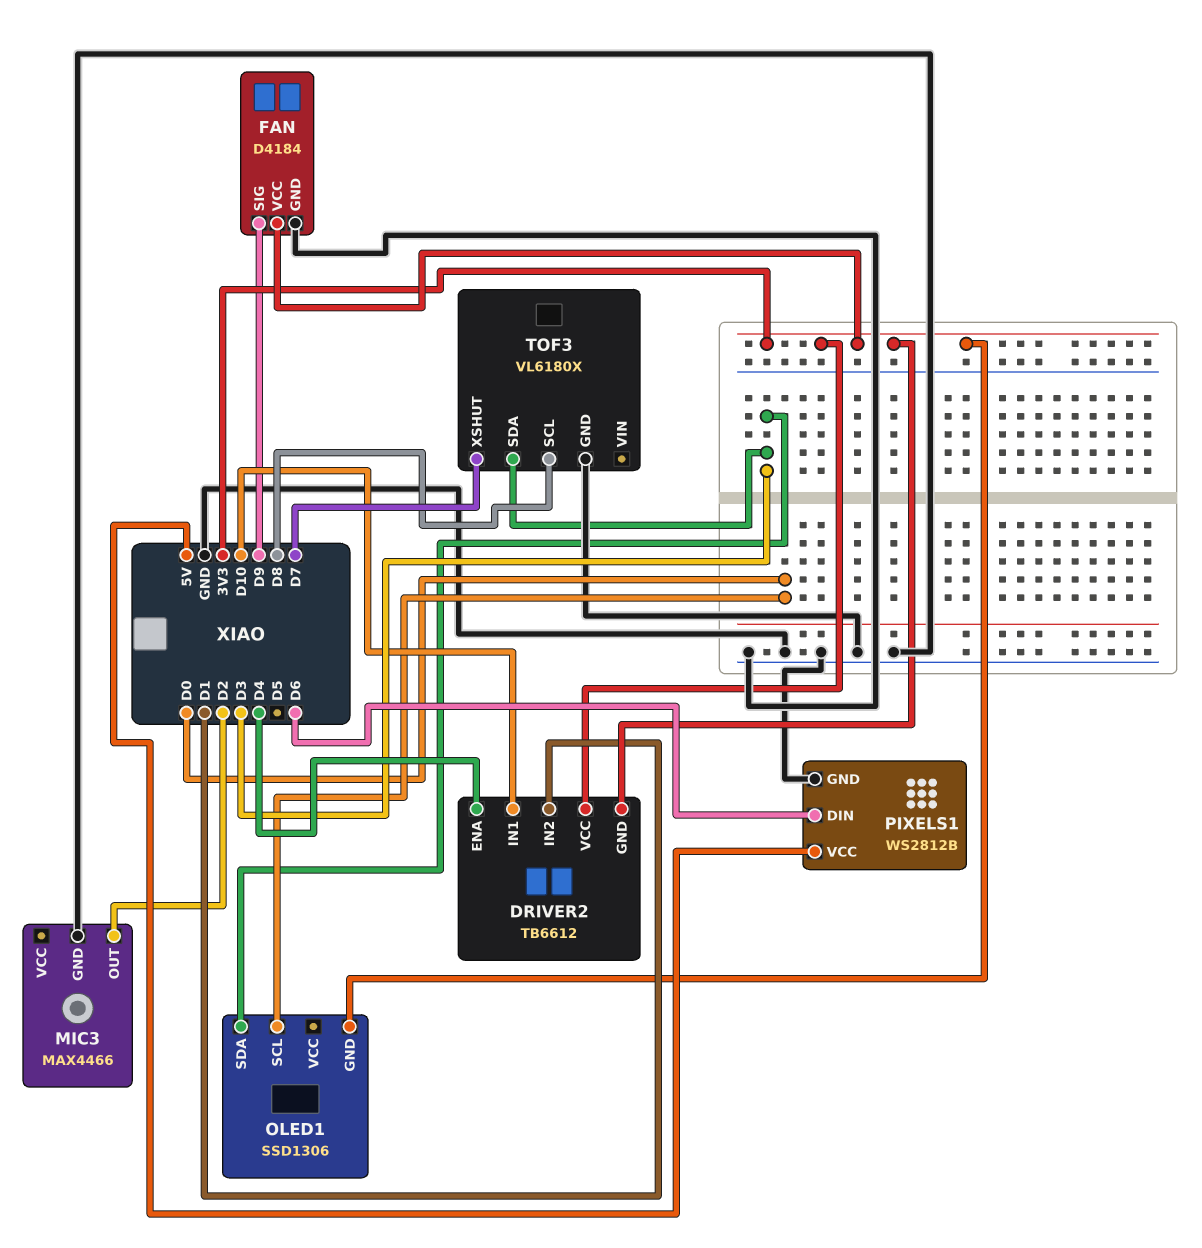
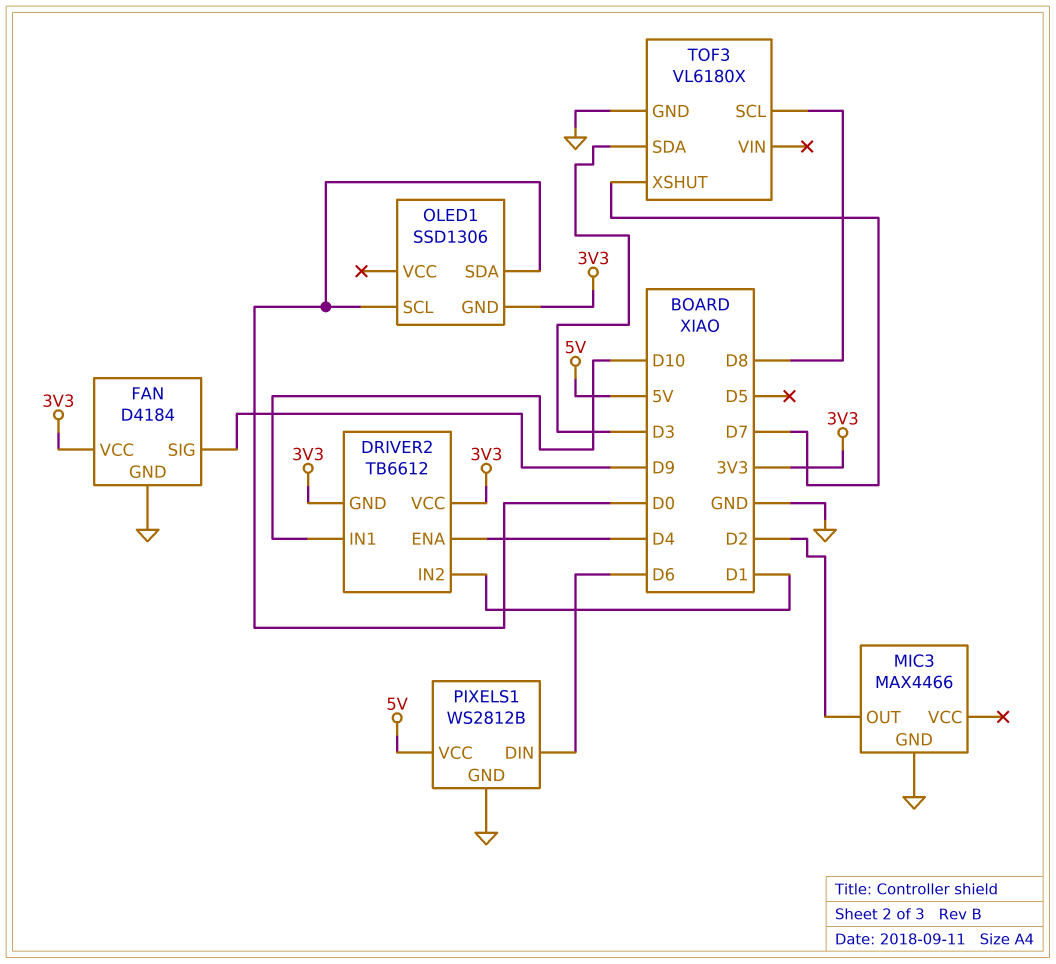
OLED1 pin SDA: D3 -> D0

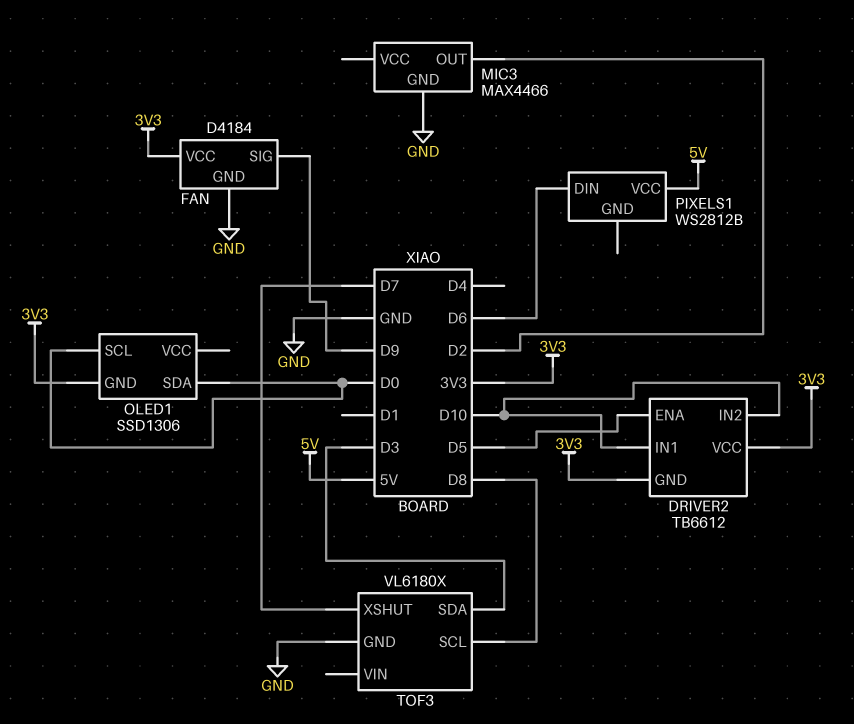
DRIVER2 pin ENA: D4 -> D5
DRIVER2 pin IN2: D1 -> D10
PIXELS1 pin GND: GND -> none

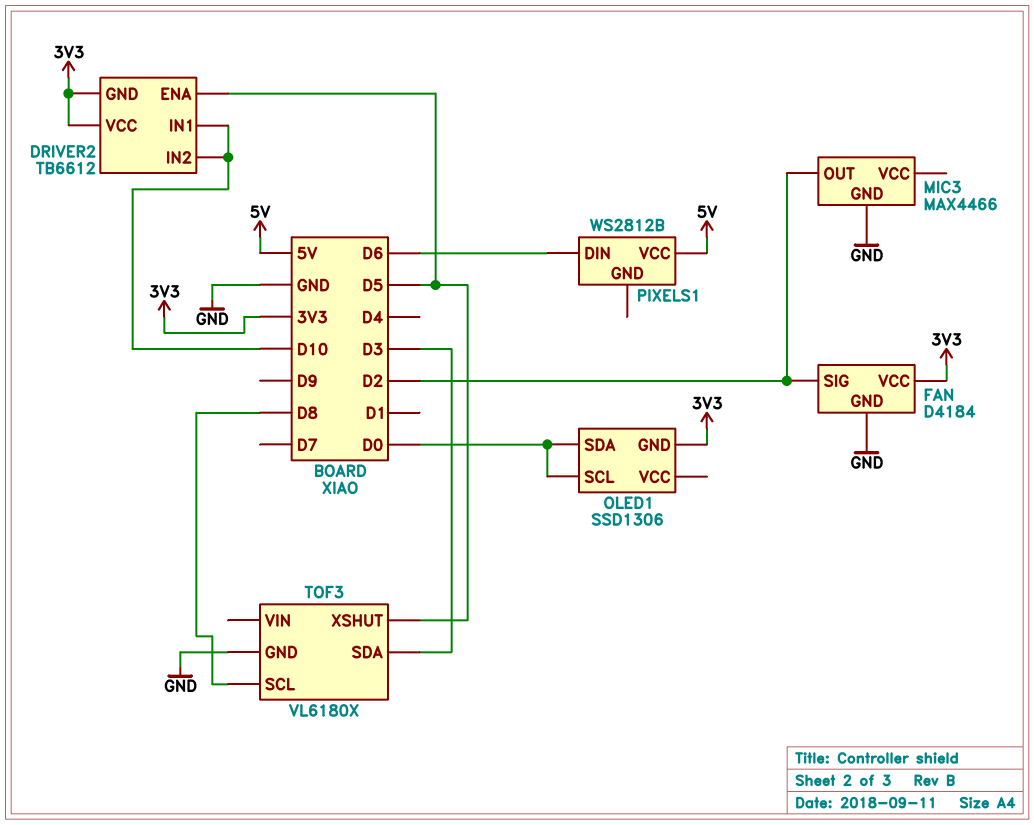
FAN pin SIG: D9 -> D2
TOF3 pin XSHUT: D7 -> D5

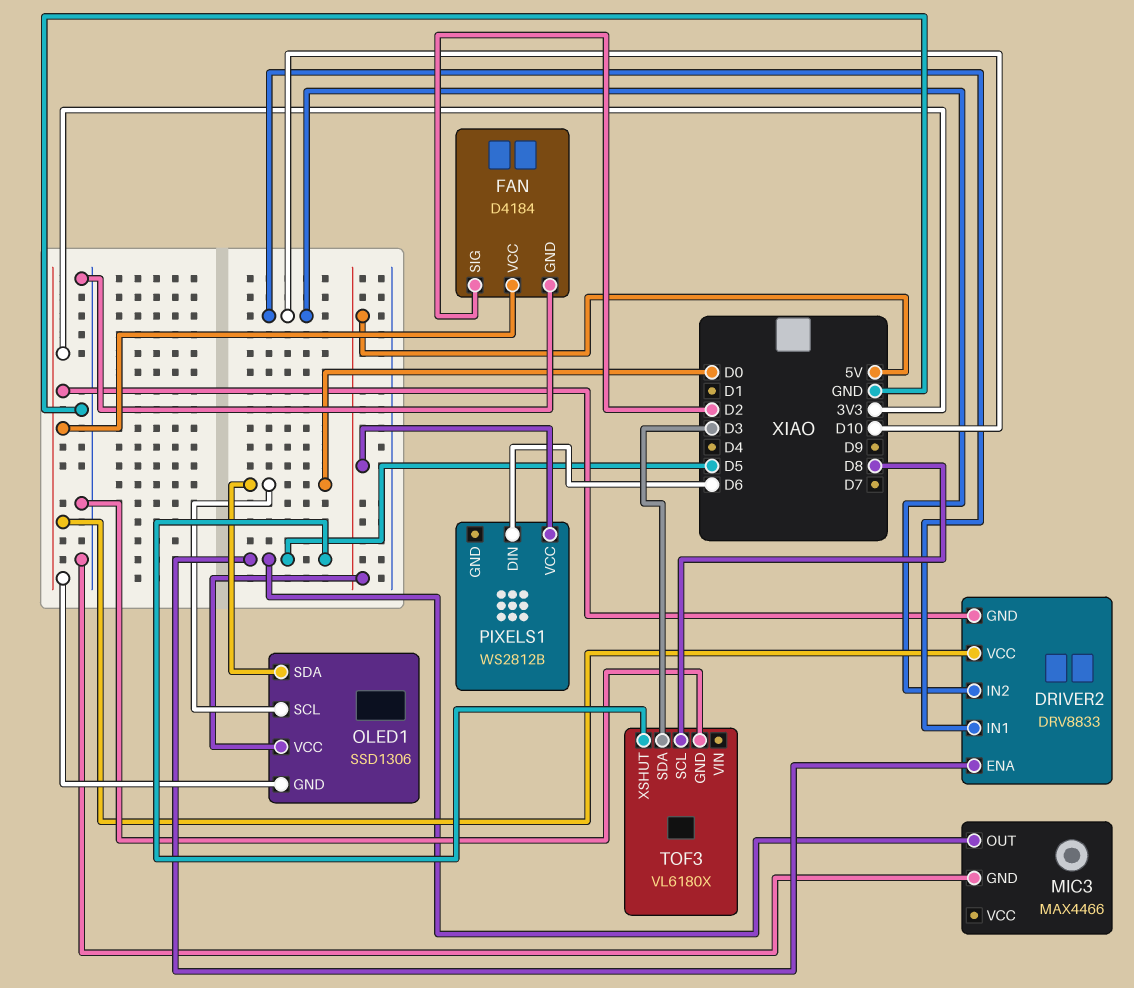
DRIVER2: TB6612 -> DRV8833
MIC3 pin OUT: D2 -> D5
OLED1 pin VCC: none -> 5V

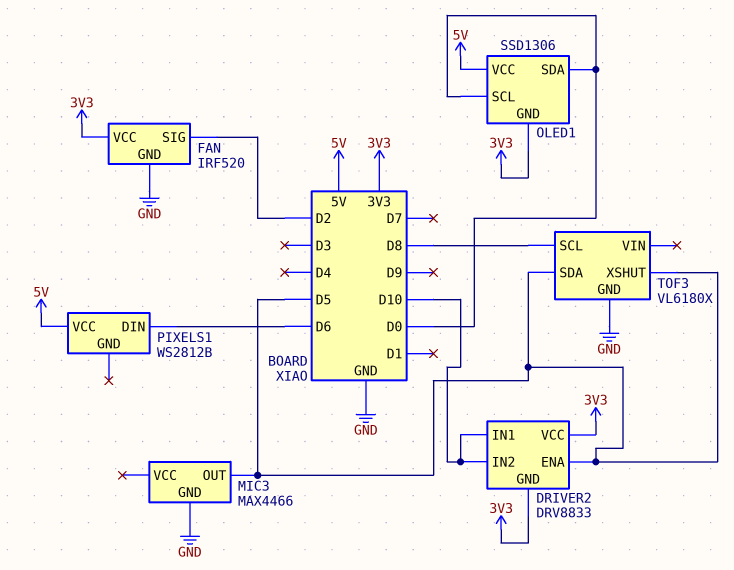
FAN: D4184 -> IRF520
TOF3 pin SDA: D3 -> D5

